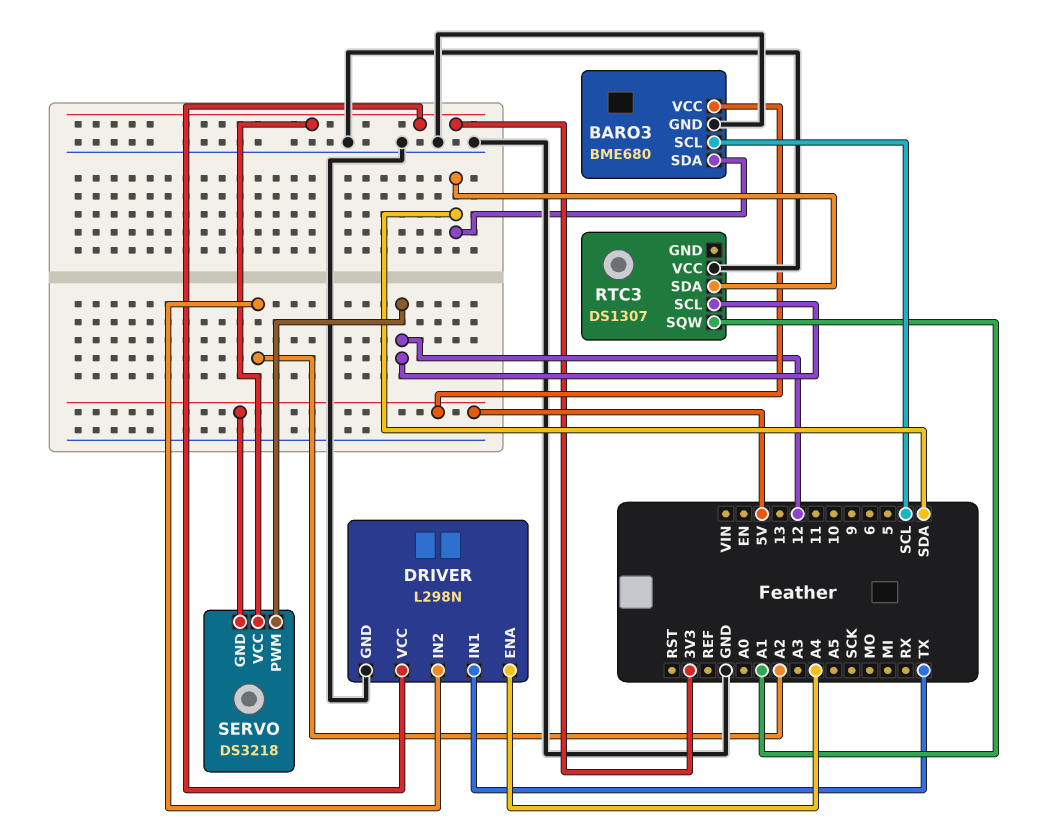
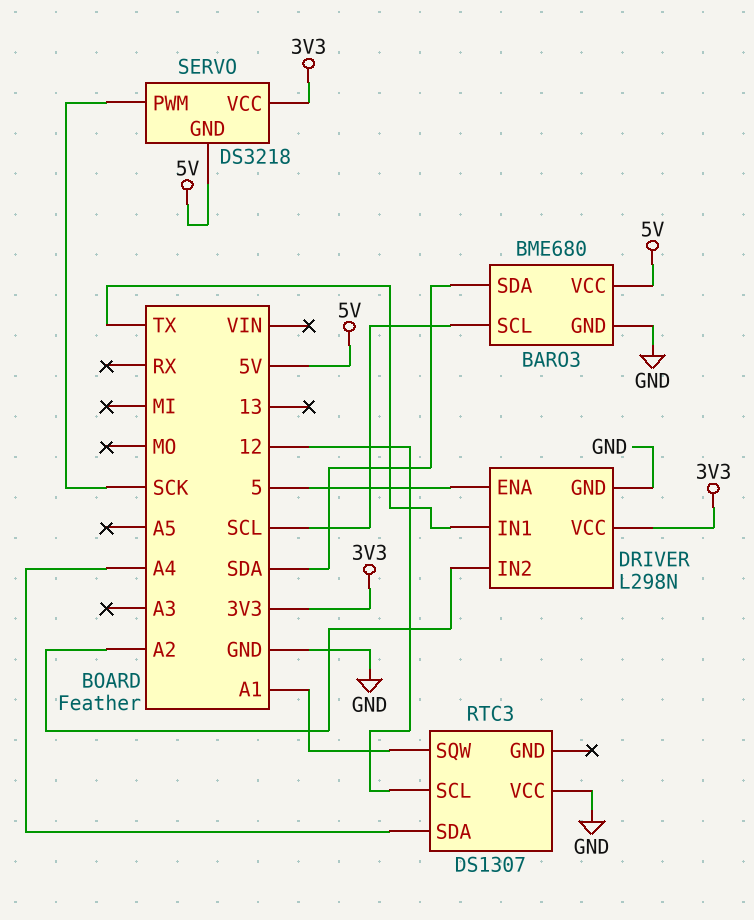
DRIVER pin ENA: A4 -> 5
RTC3 pin SDA: SDA -> A4
SERVO pin PWM: 12 -> SCK

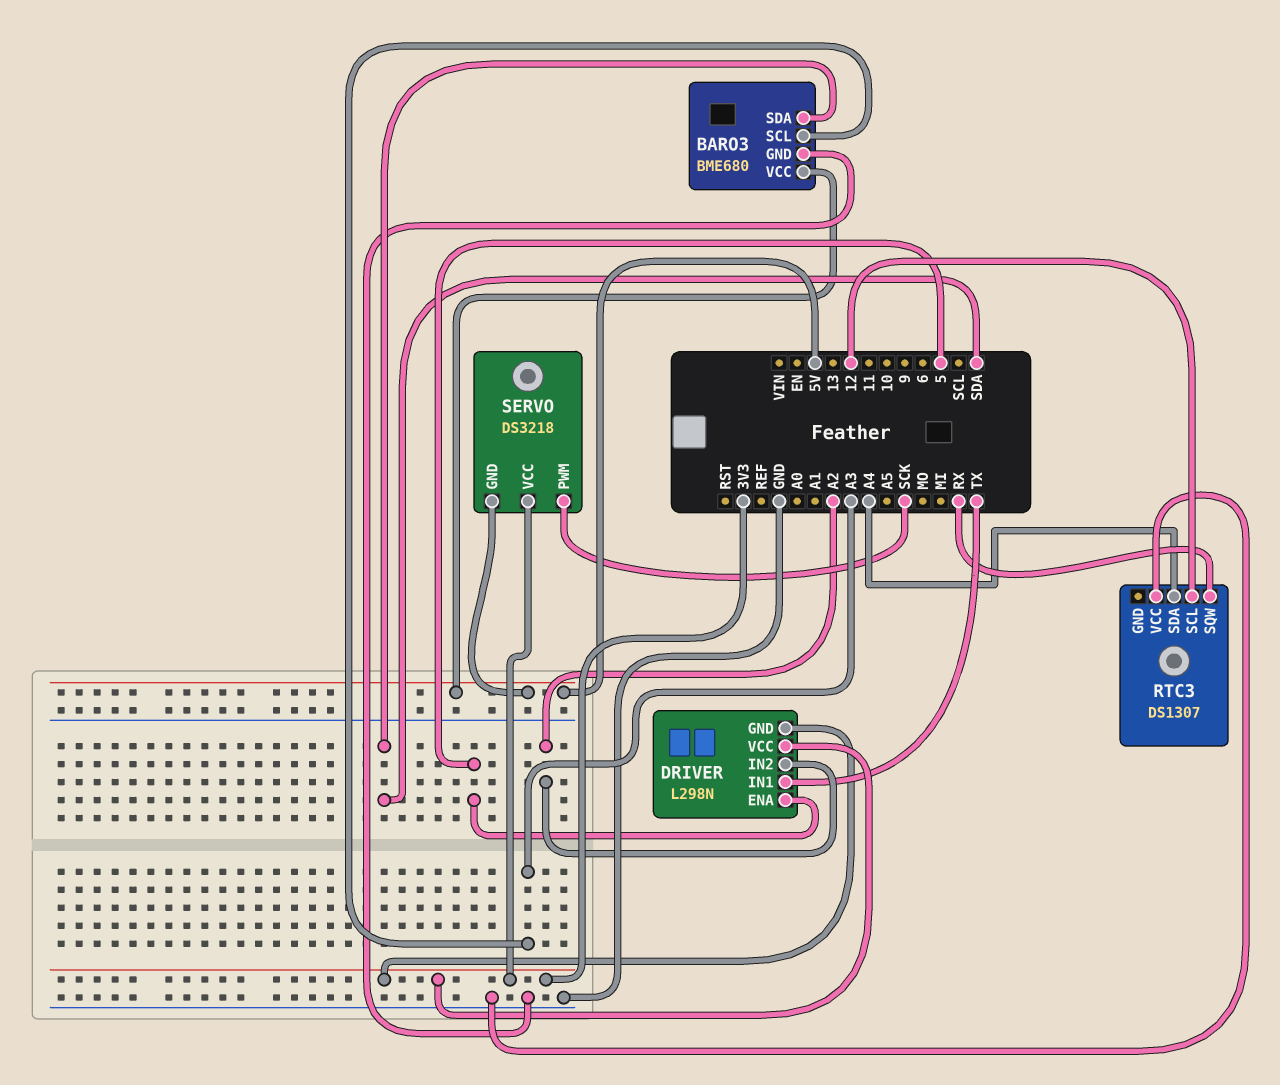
BARO3 pin SCL: SCL -> A3
DRIVER pin GND: GND -> 3V3
RTC3 pin SQW: A1 -> RX

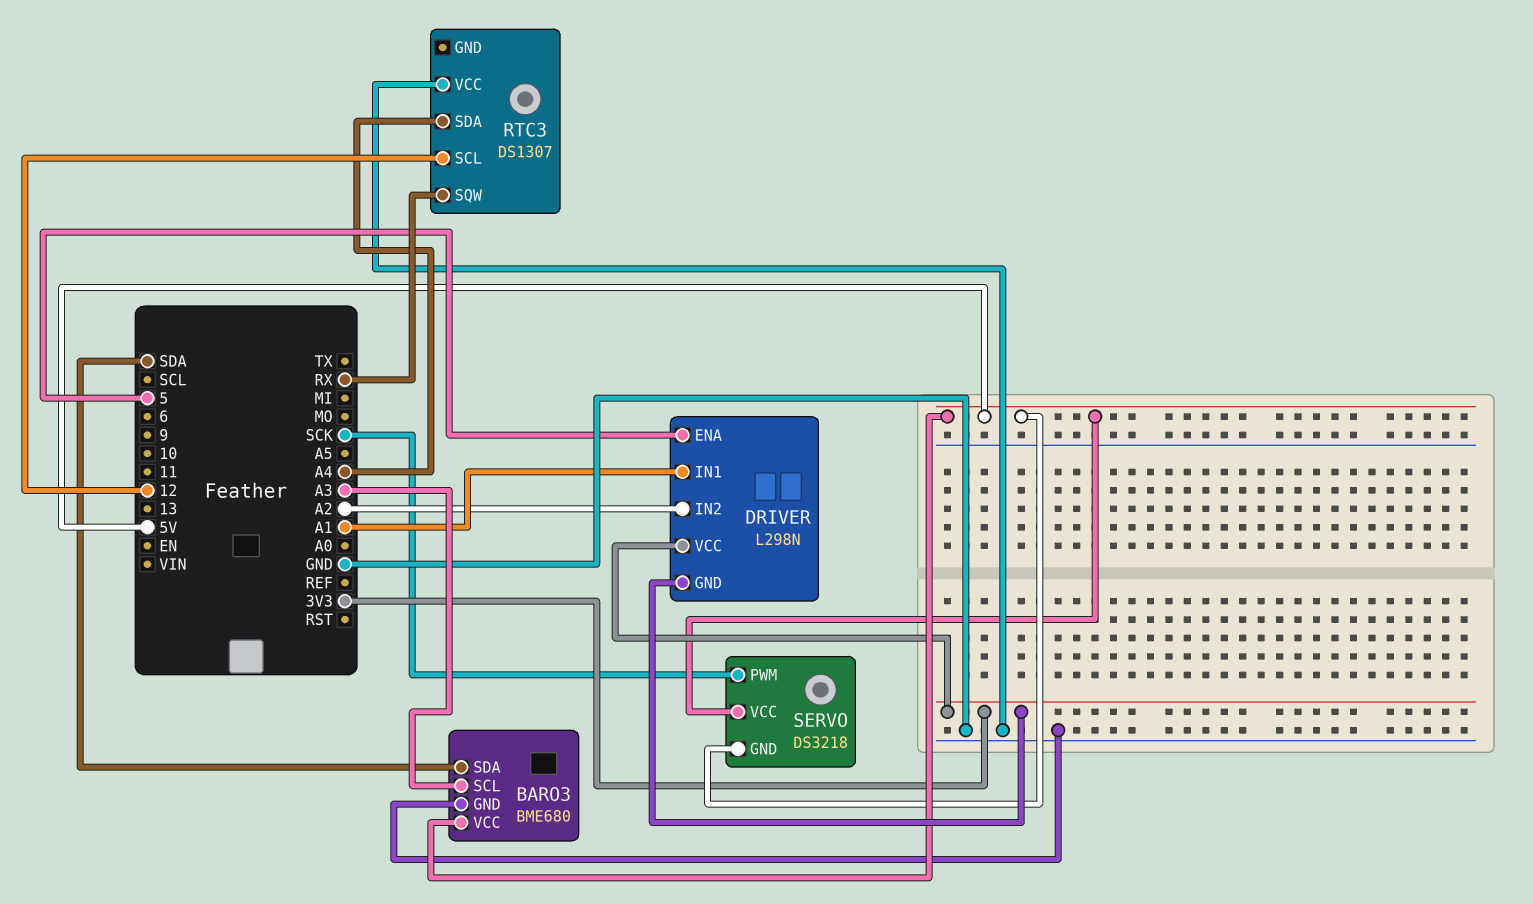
DRIVER pin IN1: TX -> A1
SERVO pin VCC: 3V3 -> 5V

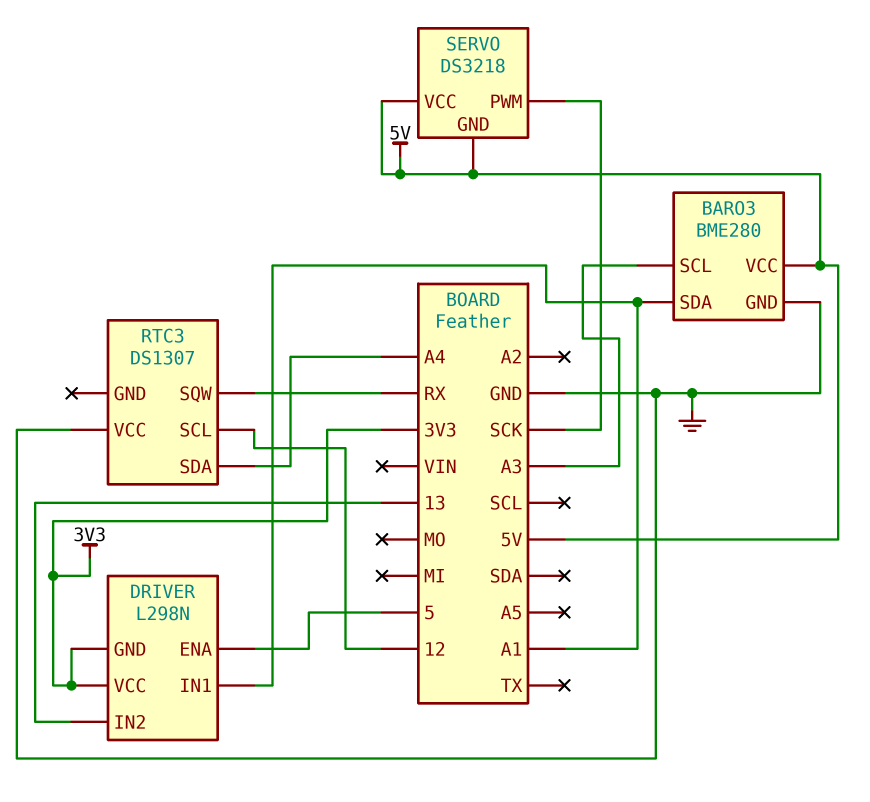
BARO3: BME680 -> BME280
BARO3 pin SDA: SDA -> A1
DRIVER pin IN2: A2 -> 13

